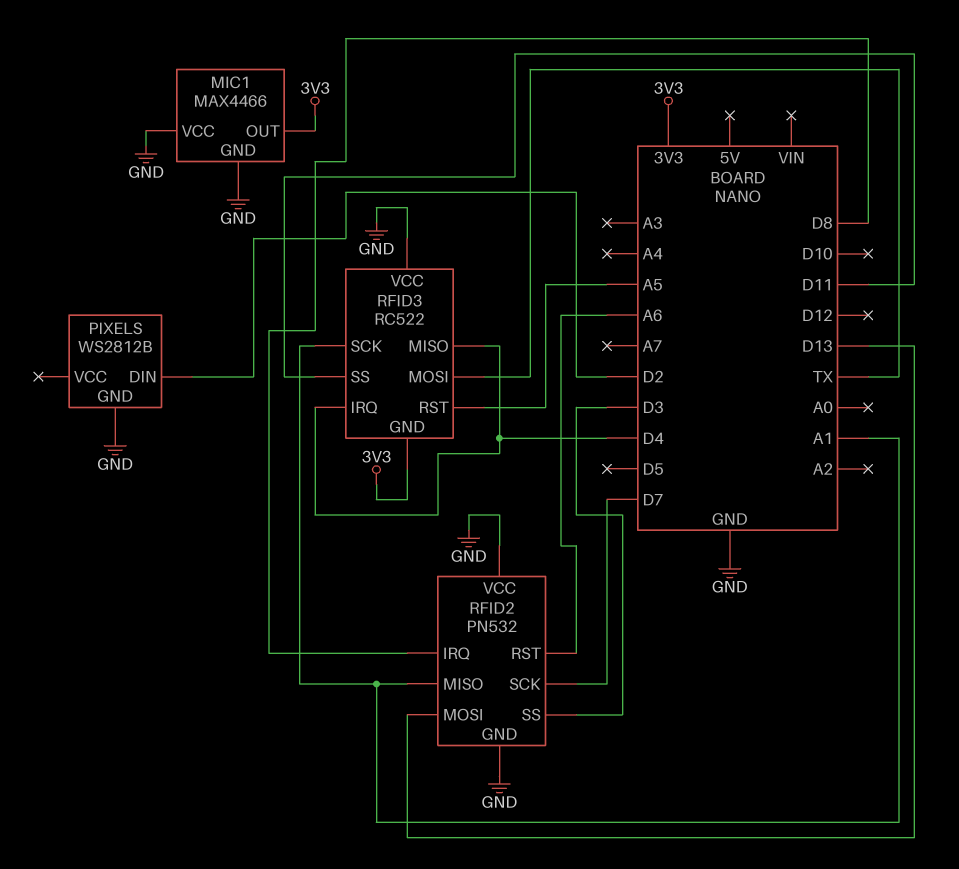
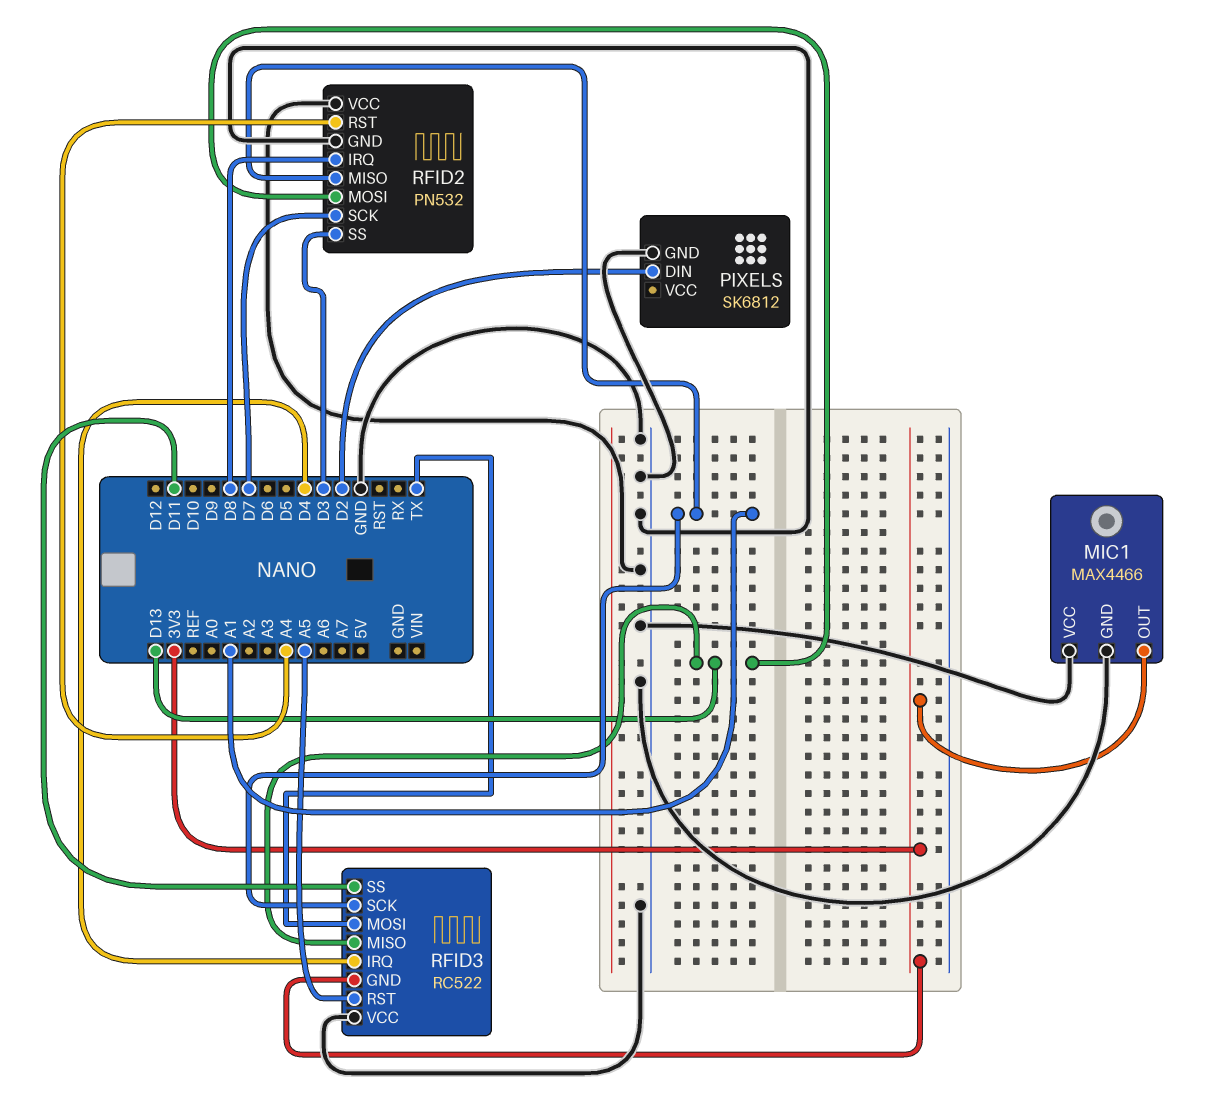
PIXELS: WS2812B -> SK6812
RFID2 pin RST: A6 -> A4
RFID3 pin MISO: D4 -> D13

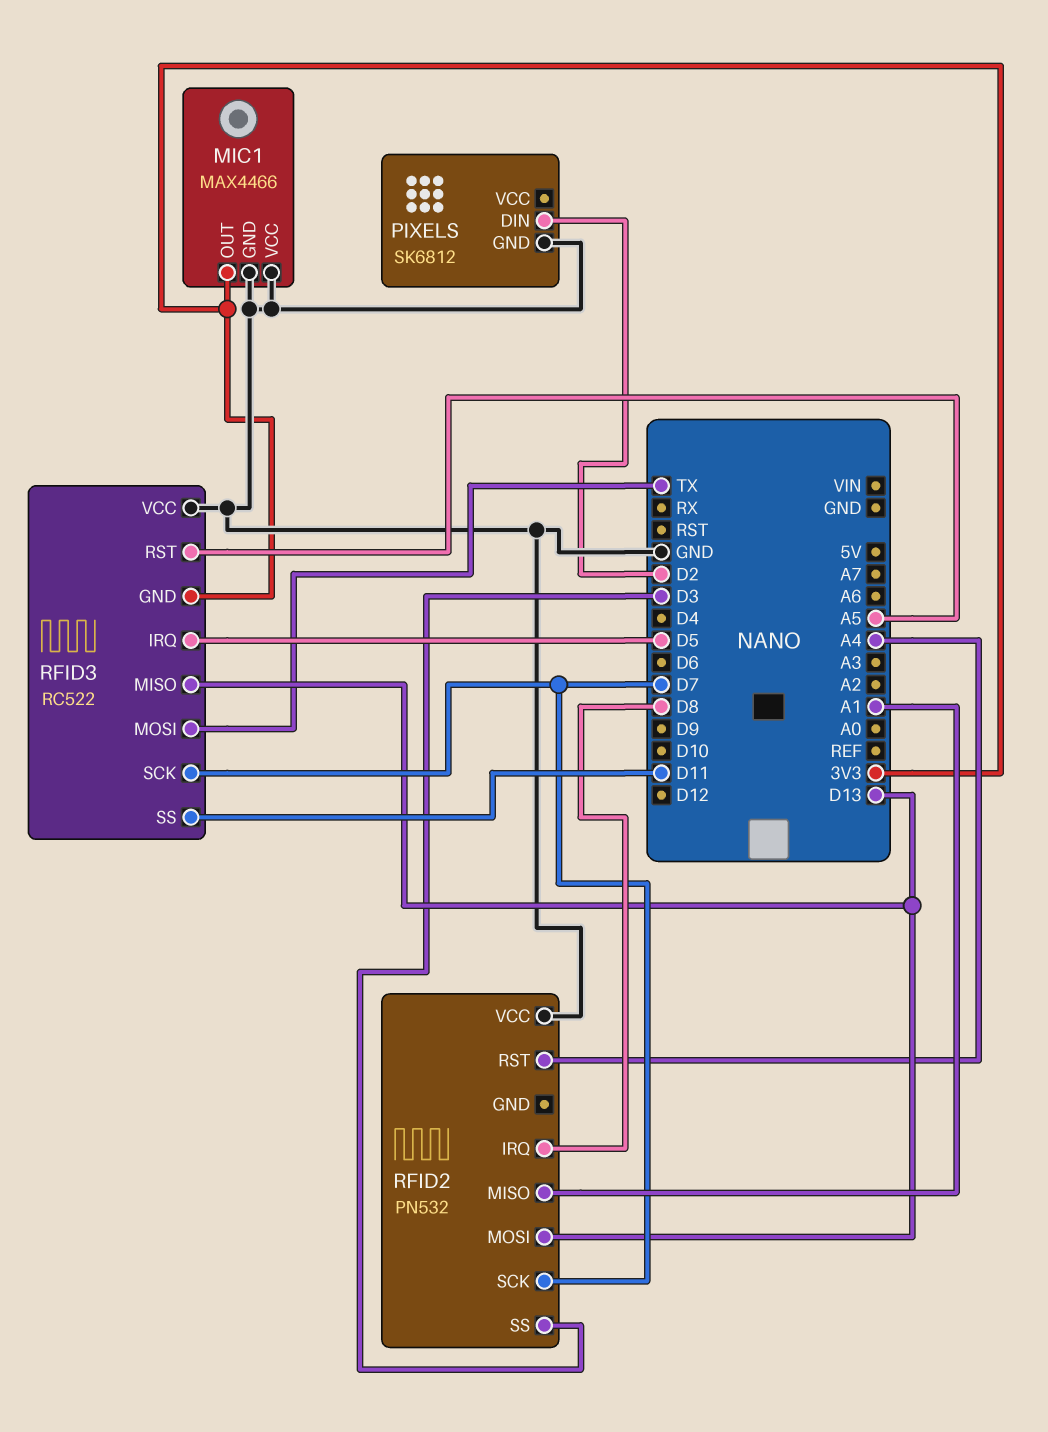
RFID2 pin GND: GND -> none
RFID3 pin IRQ: D4 -> D5
RFID3 pin SCK: A1 -> D7

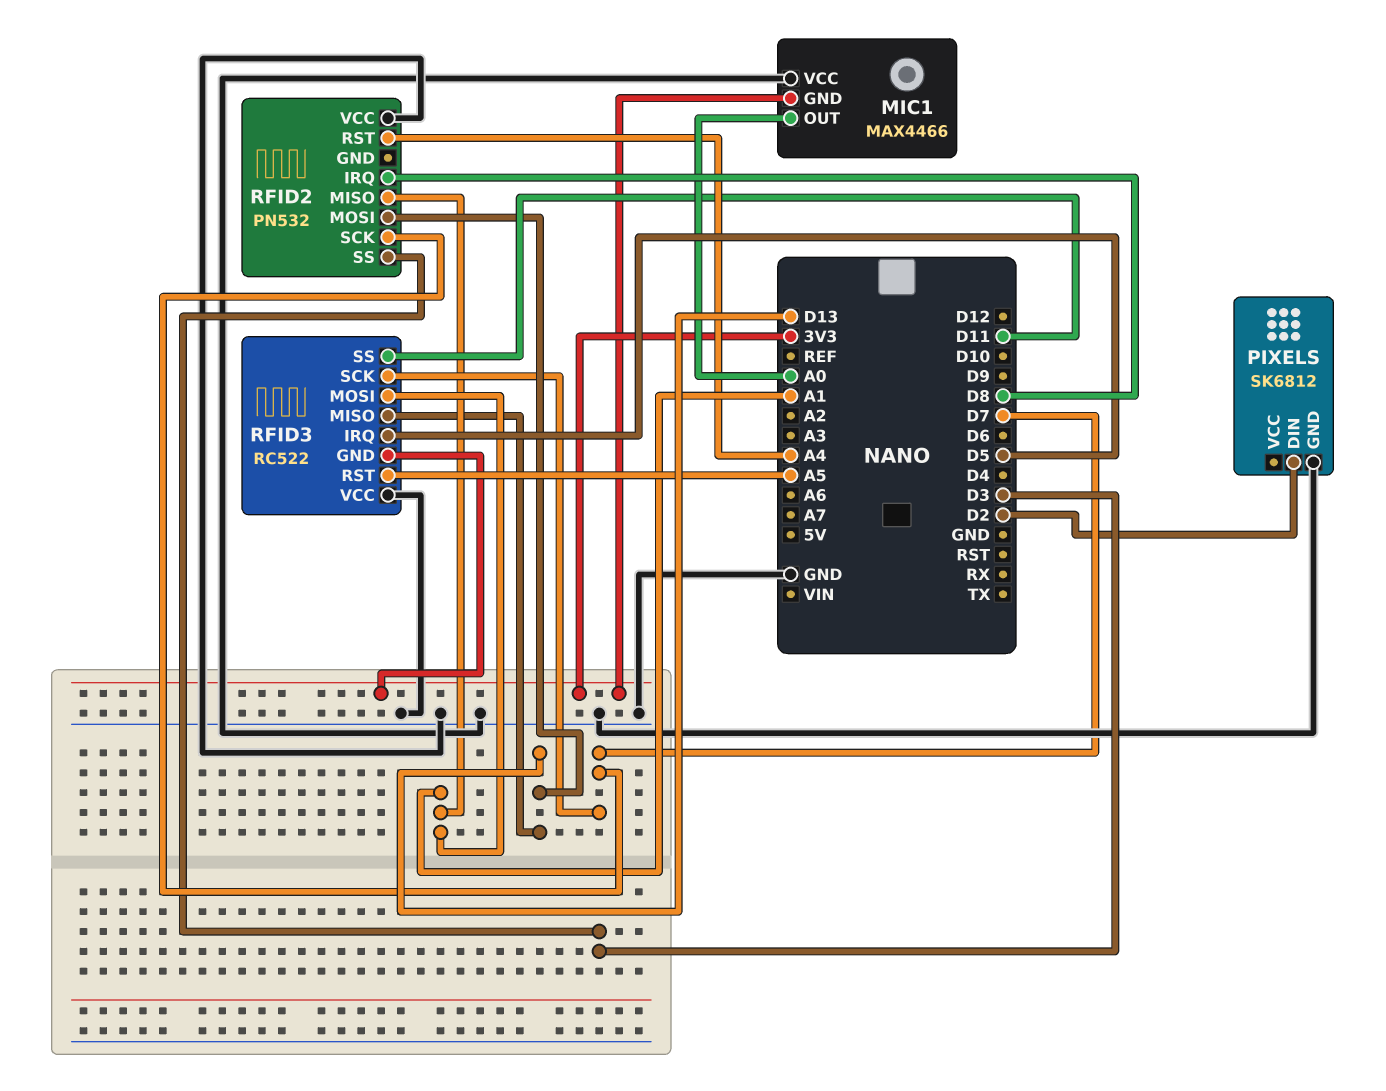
MIC1 pin GND: GND -> 3V3
MIC1 pin OUT: 3V3 -> A0
RFID3 pin MOSI: TX -> A1

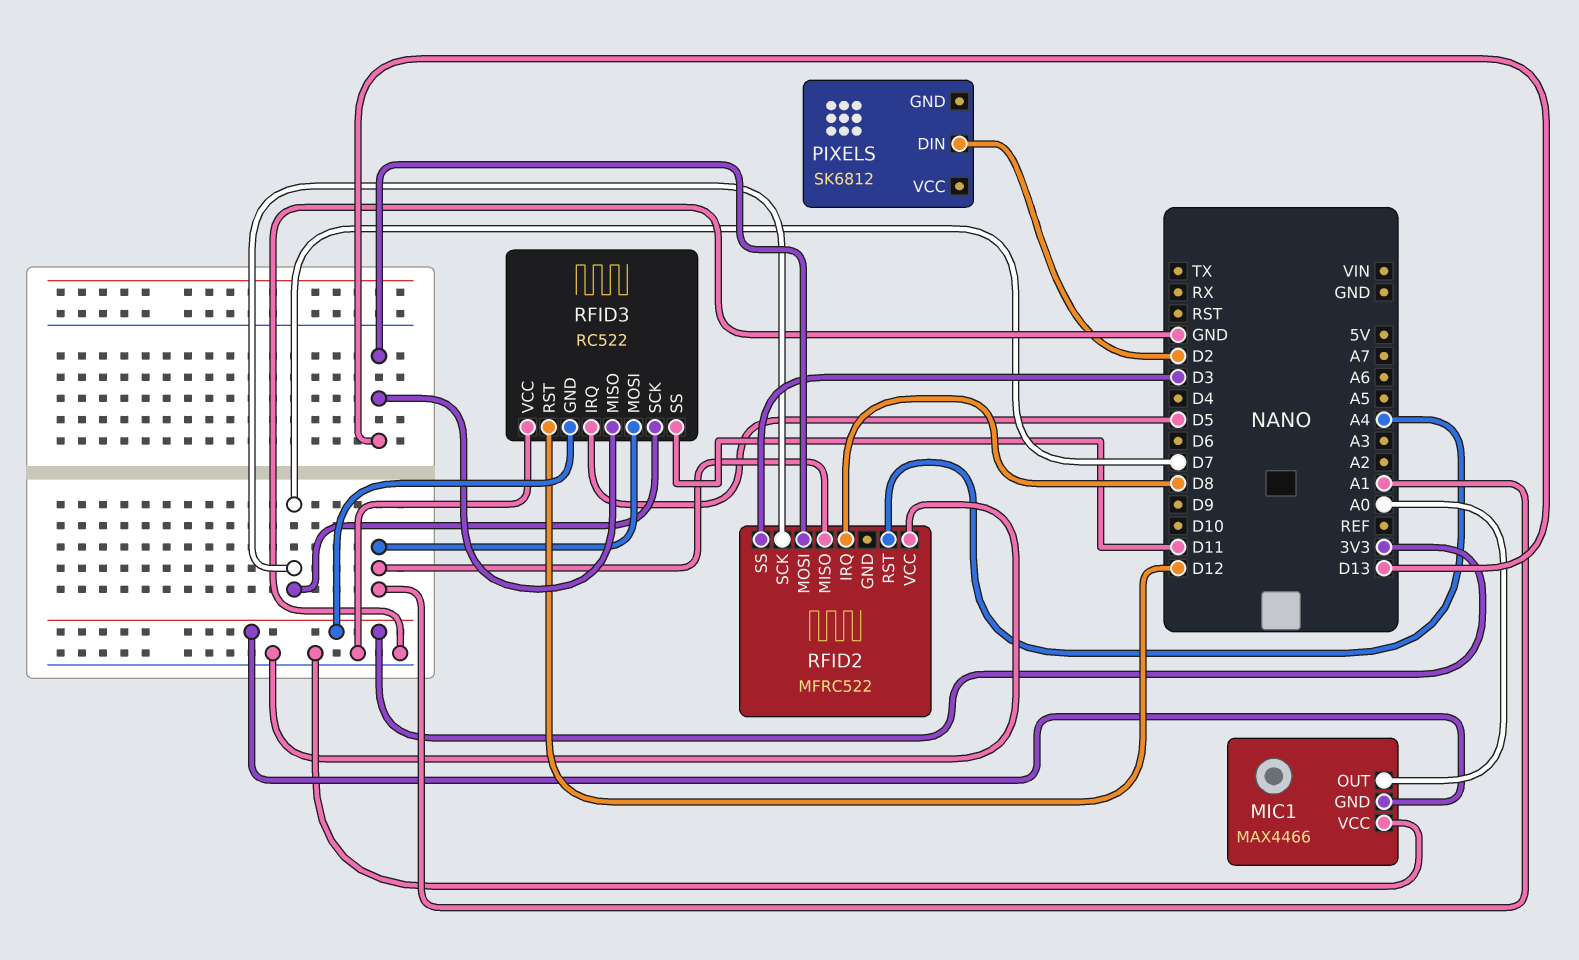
PIXELS pin GND: GND -> none
RFID2: PN532 -> MFRC522
RFID3 pin RST: A5 -> D12

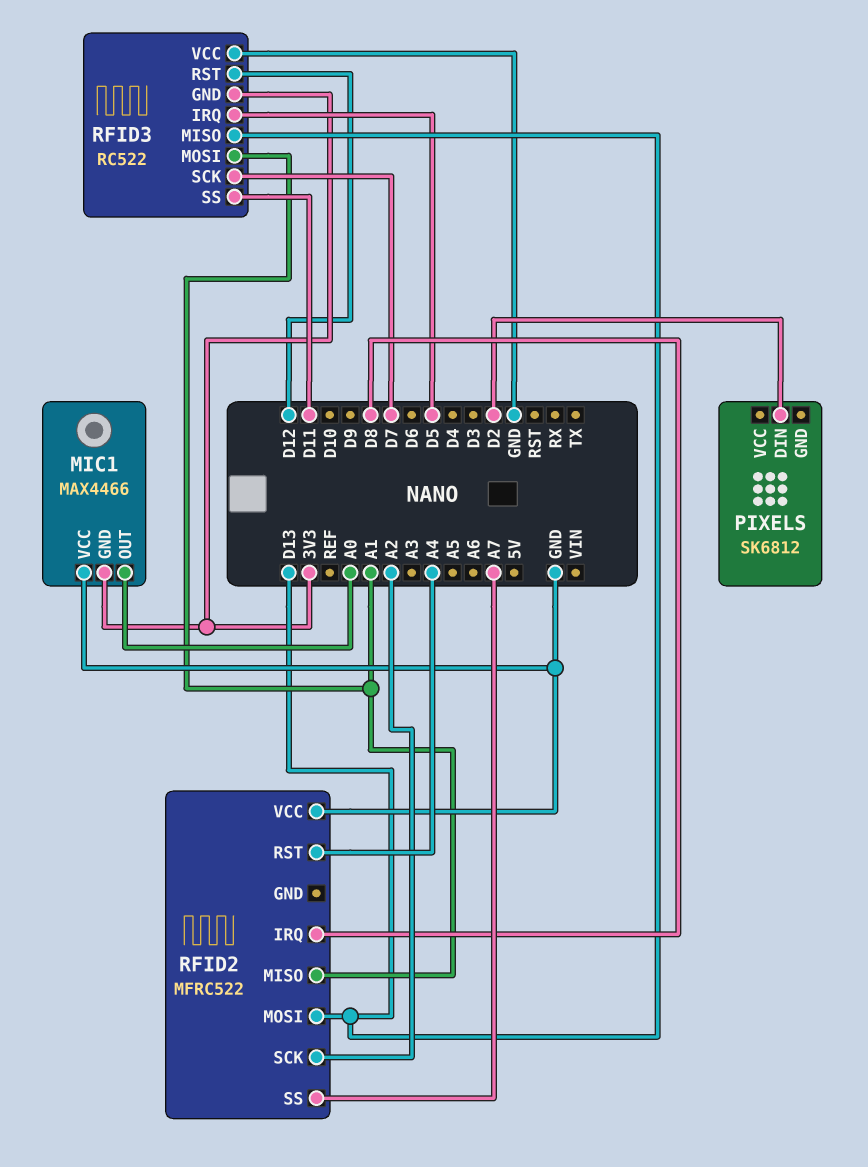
RFID2 pin SCK: D7 -> A2
RFID2 pin SS: D3 -> A7

